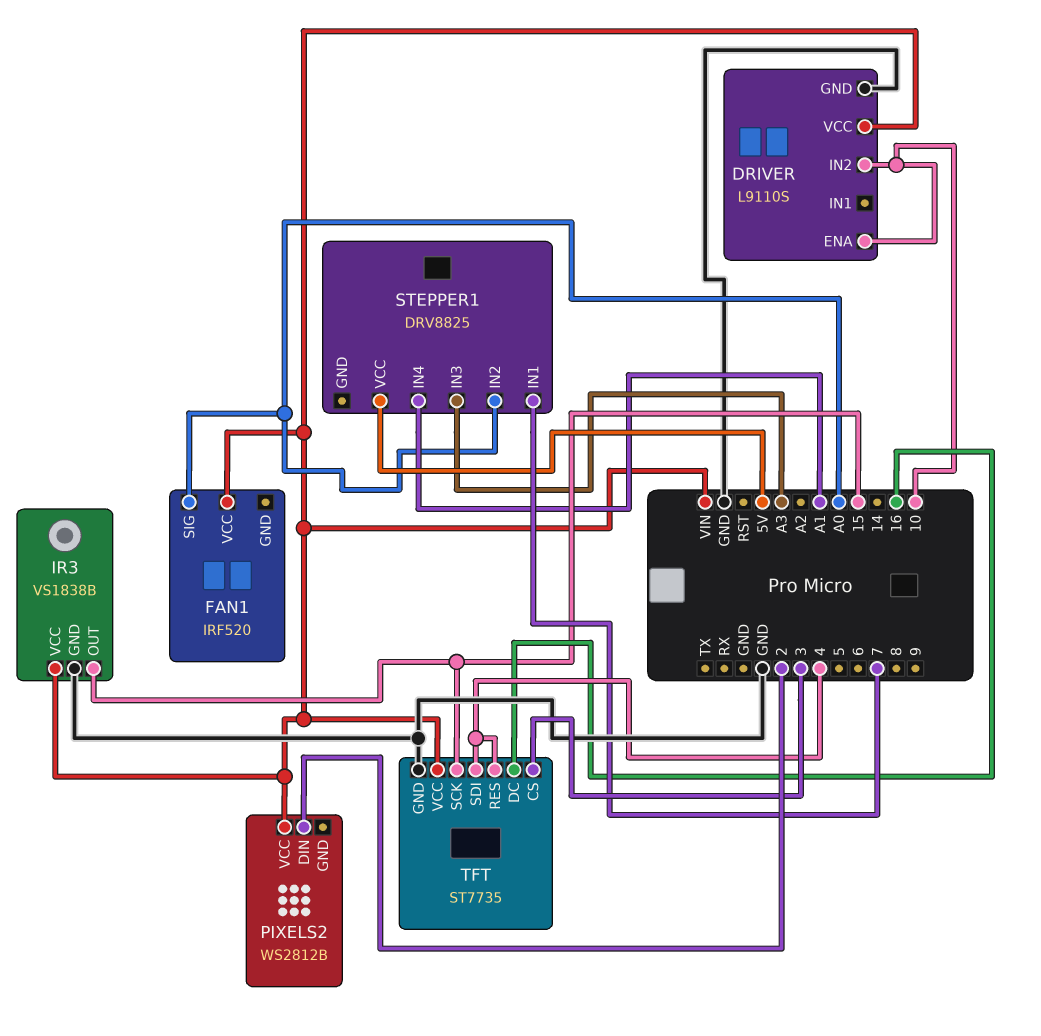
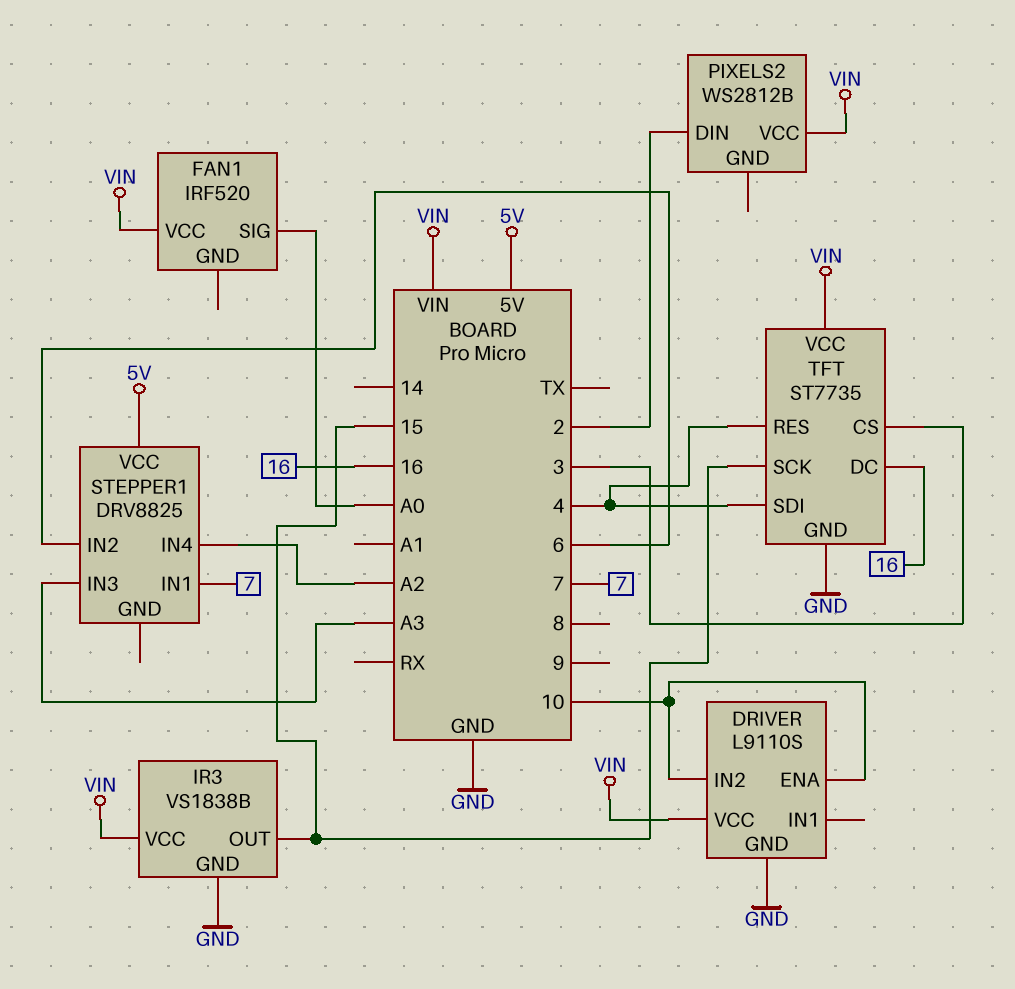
STEPPER1 pin IN2: A0 -> 6
STEPPER1 pin IN4: A1 -> A2

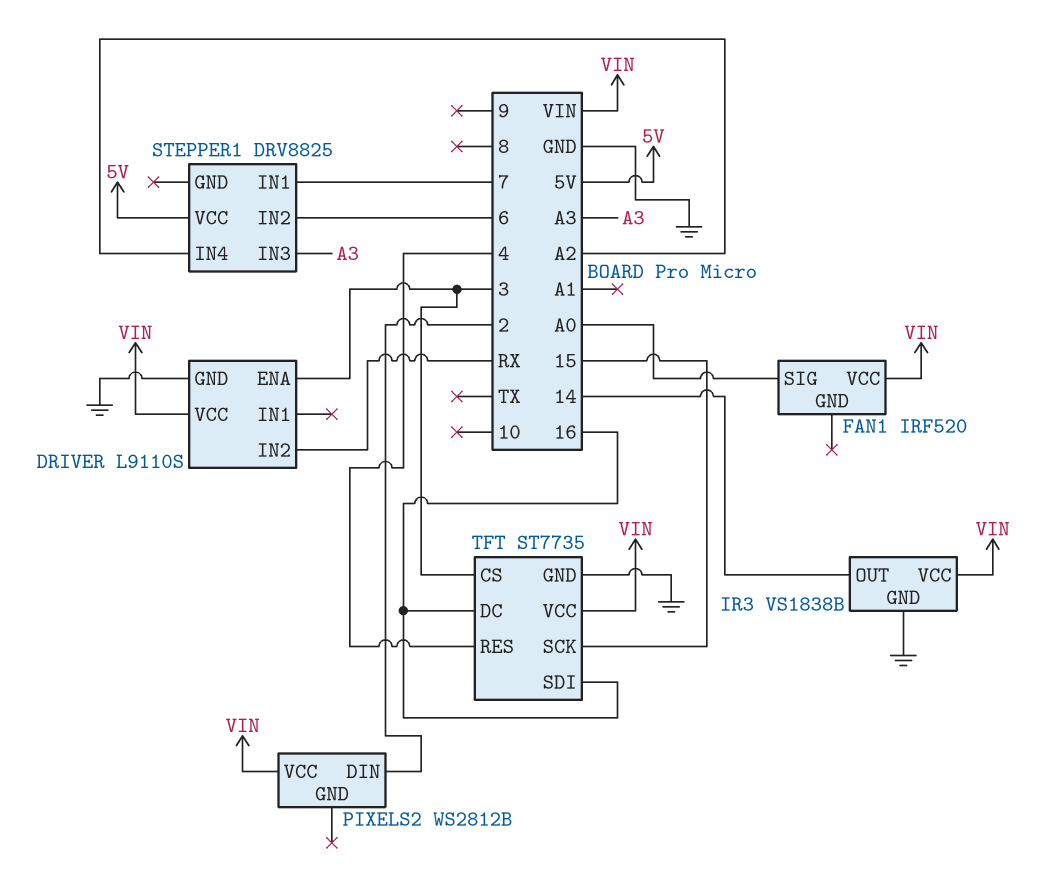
DRIVER pin ENA: 10 -> 3
DRIVER pin IN2: 10 -> RX
IR3 pin OUT: 15 -> 14
TFT pin SDI: 4 -> 16

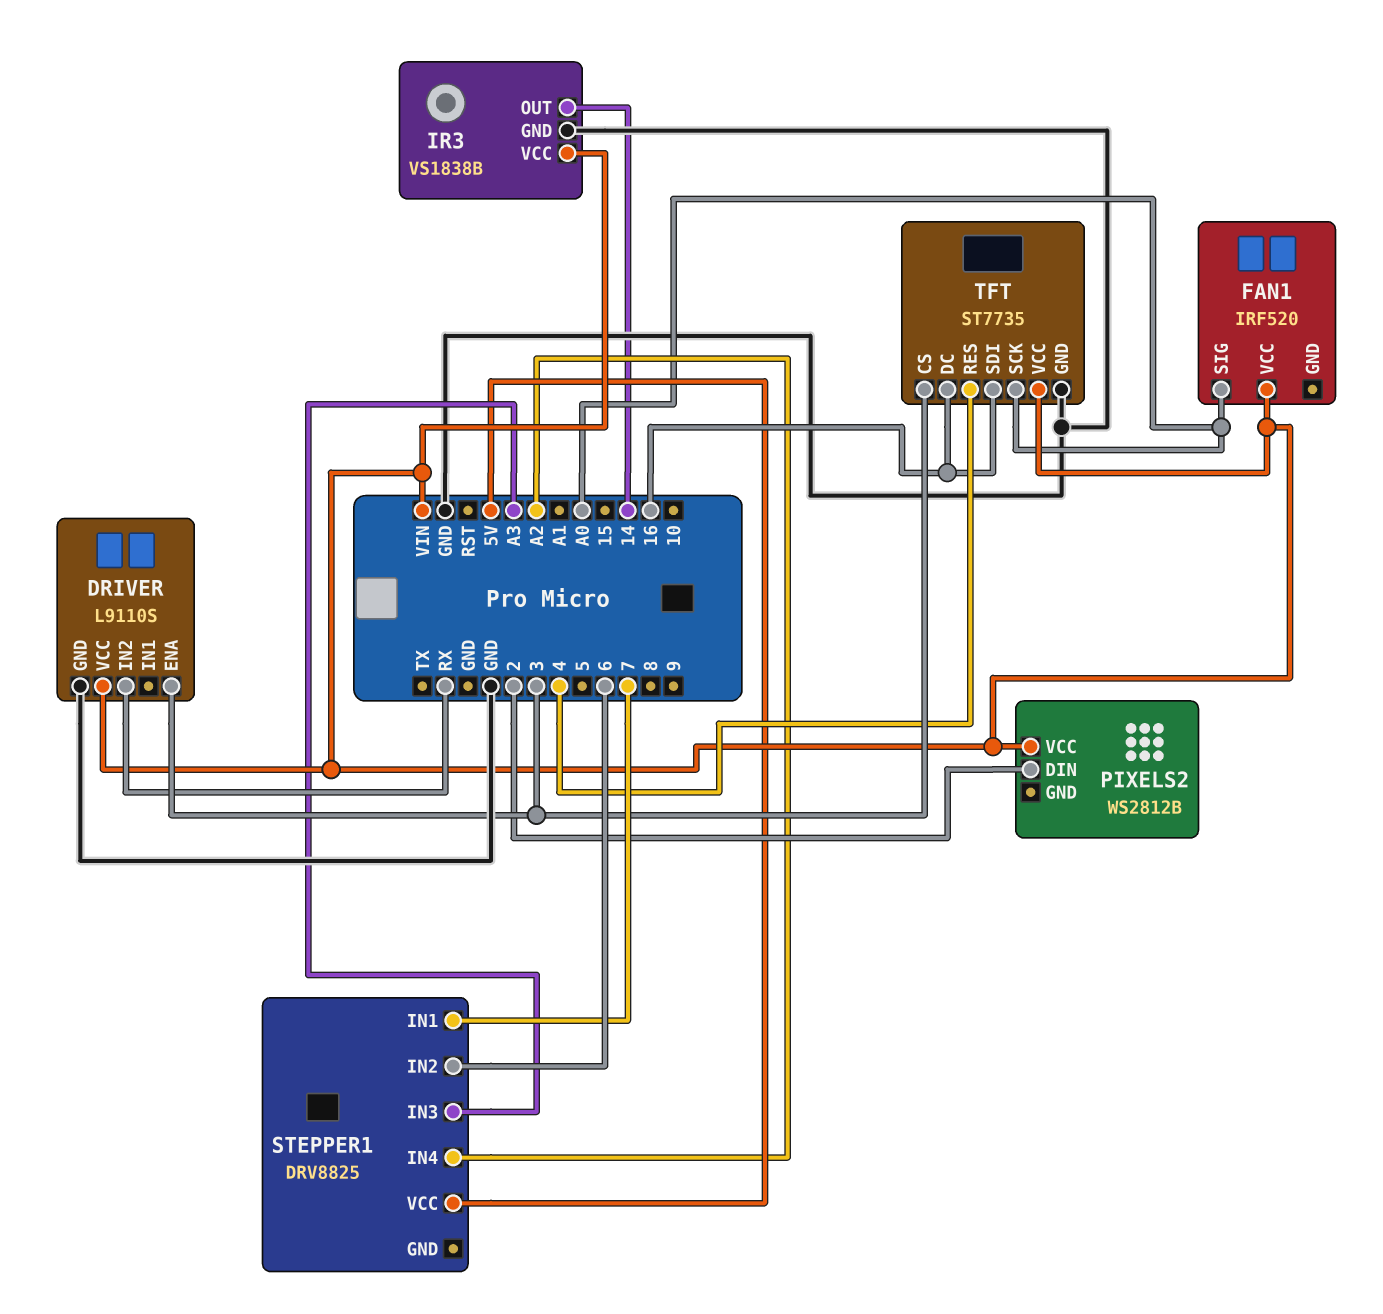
TFT pin SCK: 15 -> A0

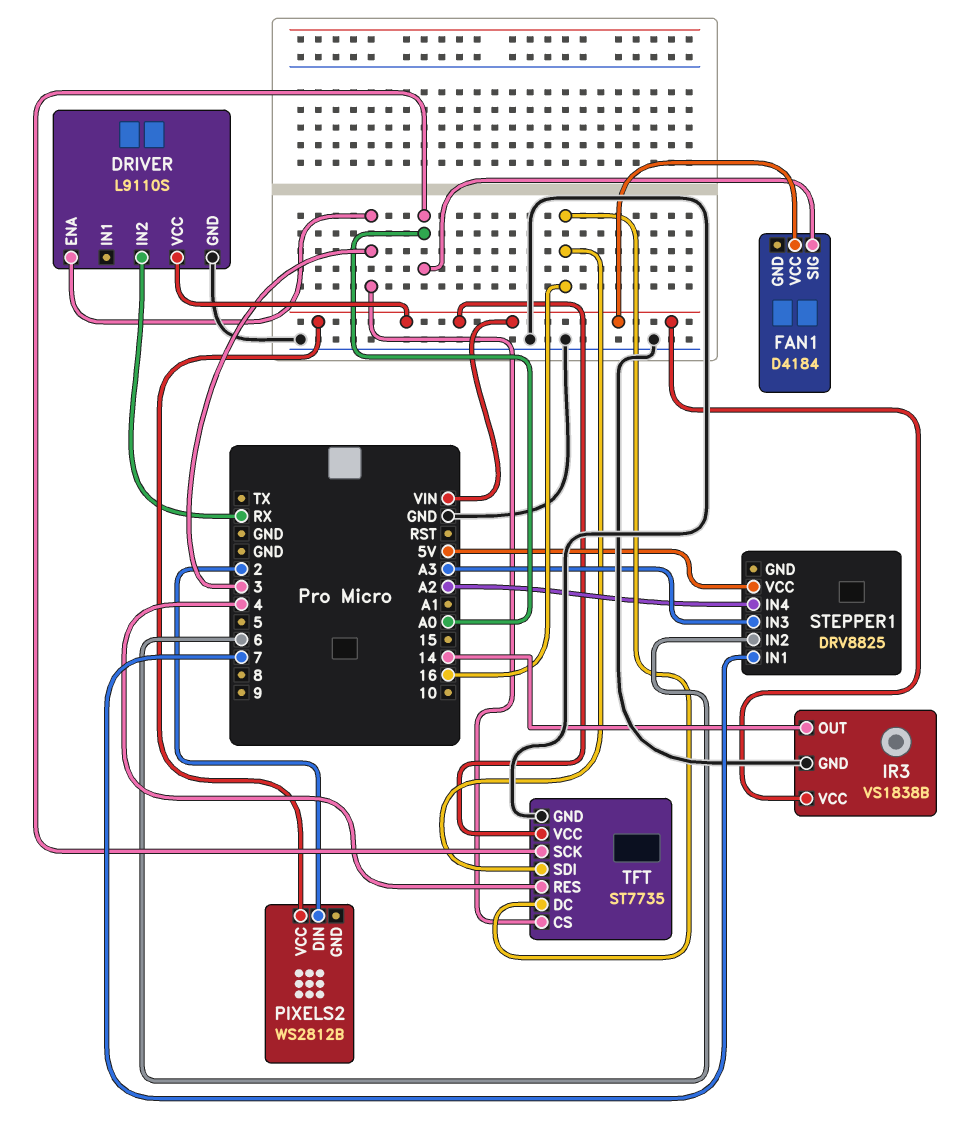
FAN1: IRF520 -> D4184

